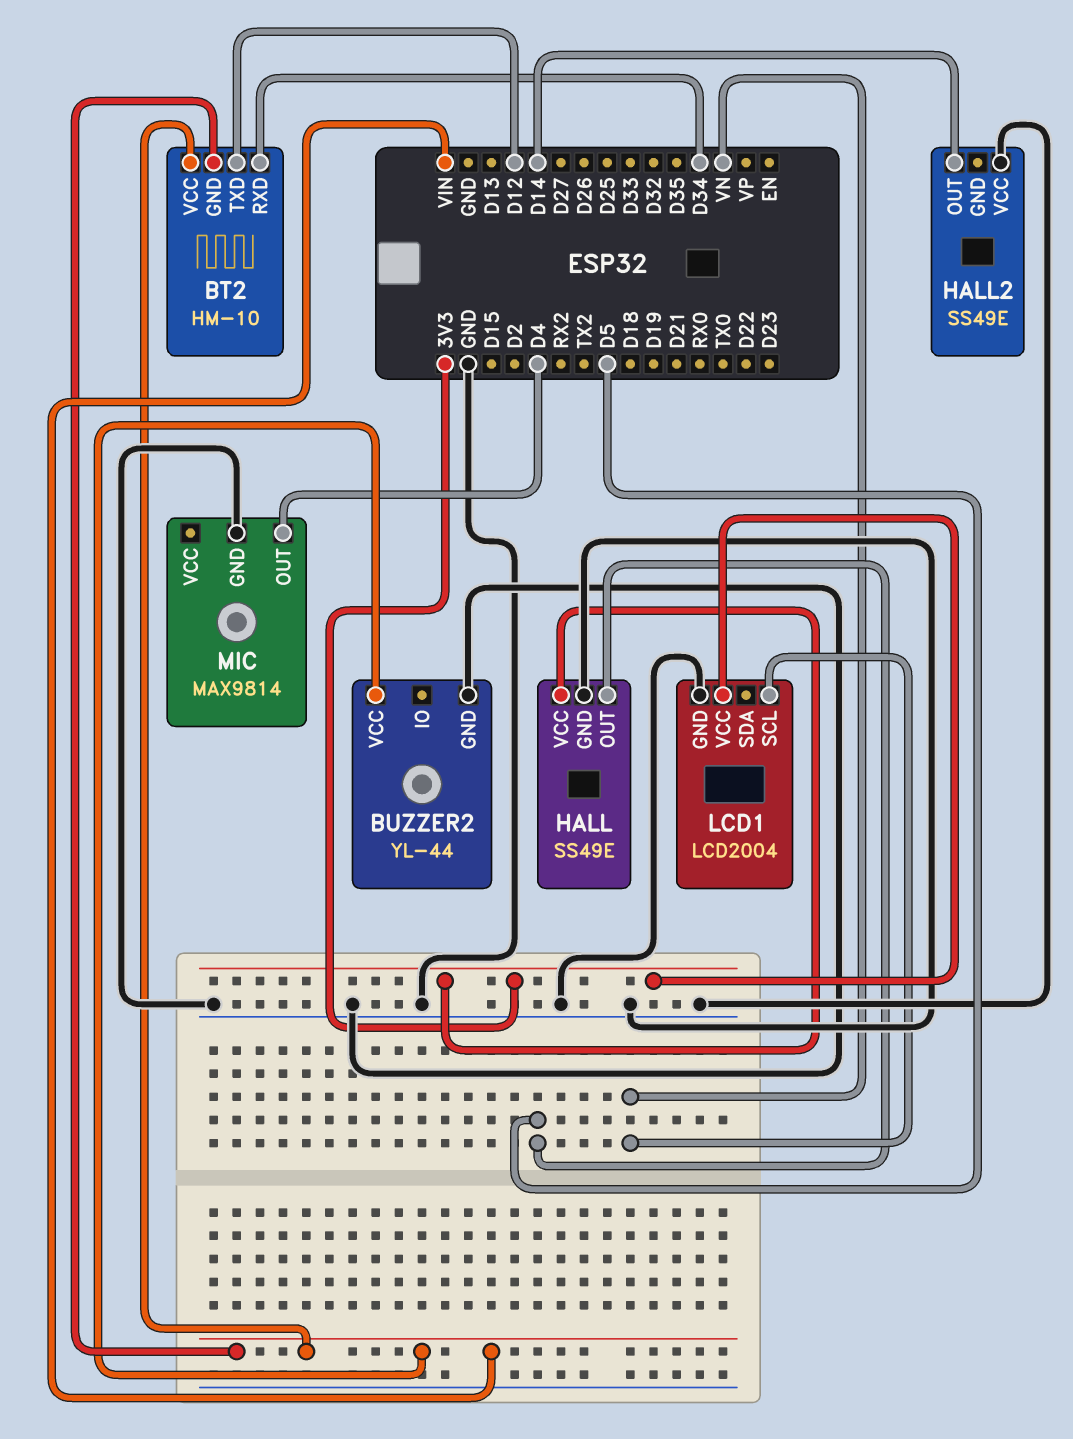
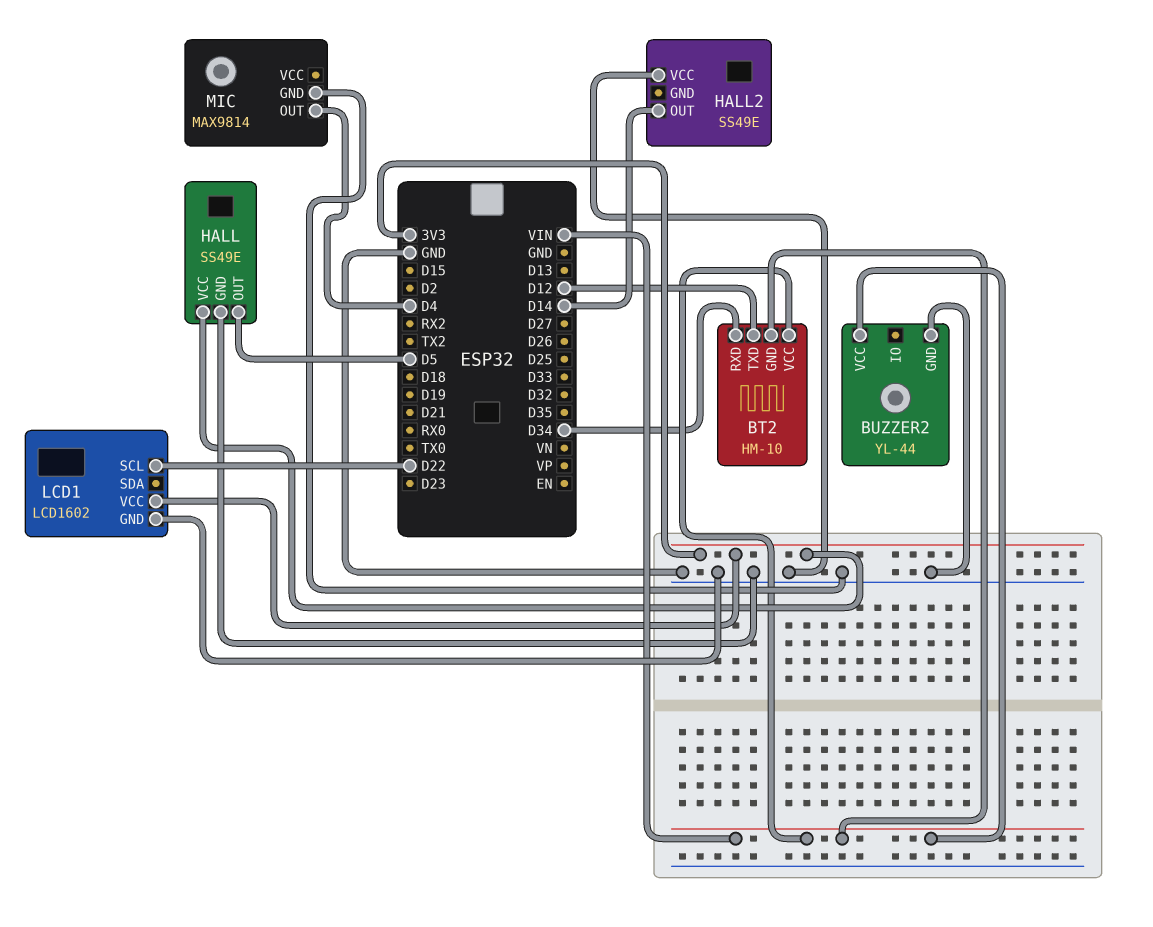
LCD1: LCD2004 -> LCD1602
LCD1 pin SCL: VN -> D22

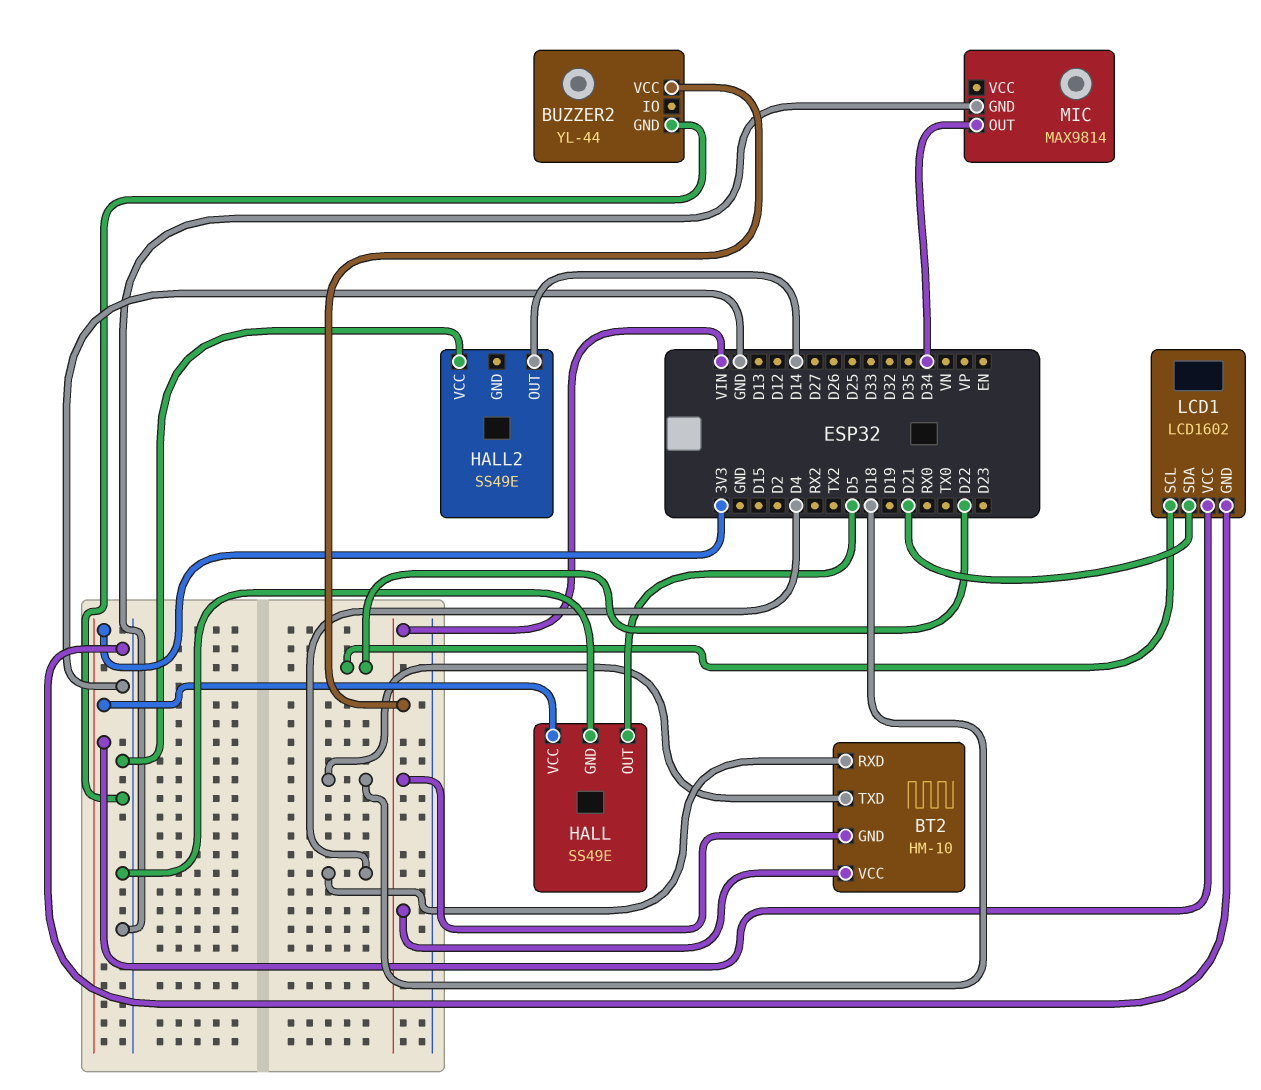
BT2 pin RXD: D34 -> D4
BT2 pin TXD: D12 -> D18
LCD1 pin SDA: none -> D21
MIC pin OUT: D4 -> D34

